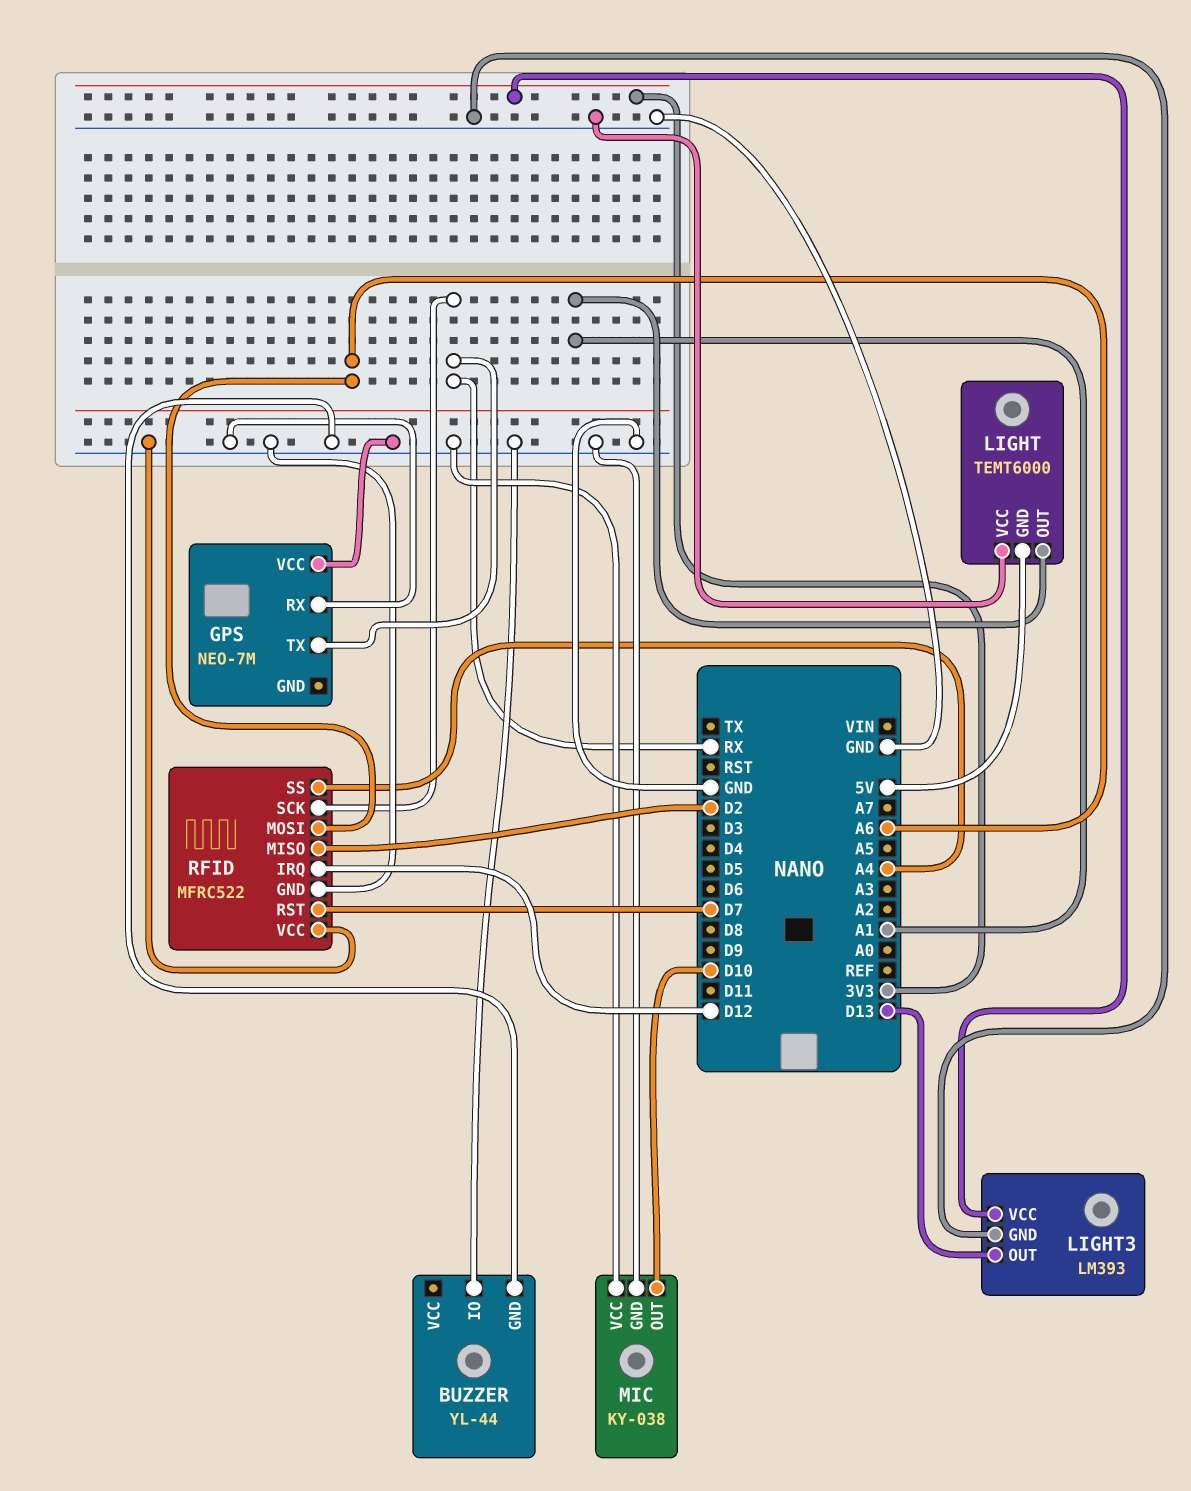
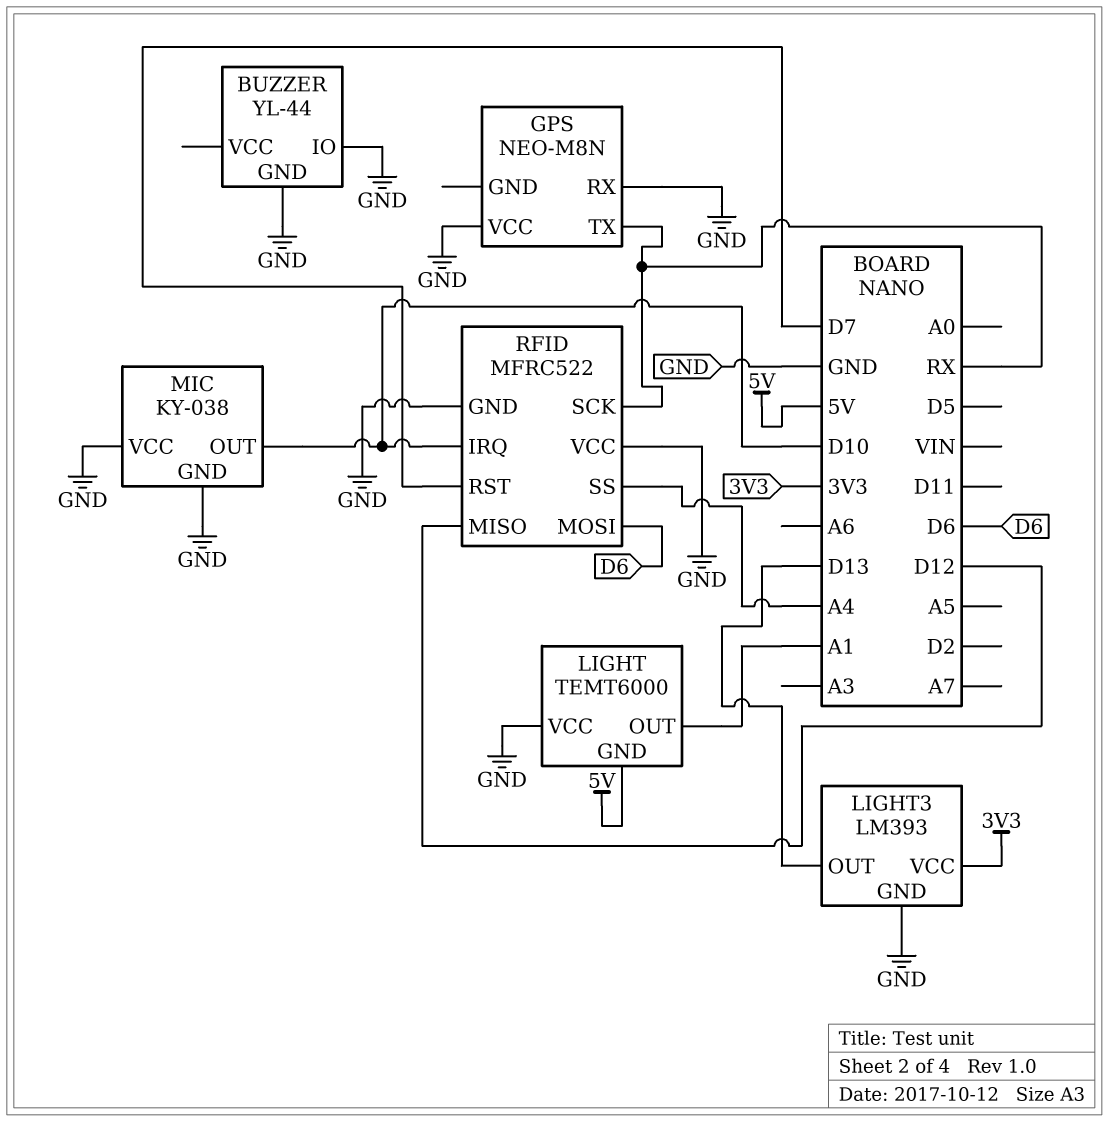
GPS: NEO-7M -> NEO-M8N
RFID pin IRQ: D12 -> D10
RFID pin MISO: D2 -> D12
RFID pin MOSI: A6 -> D6

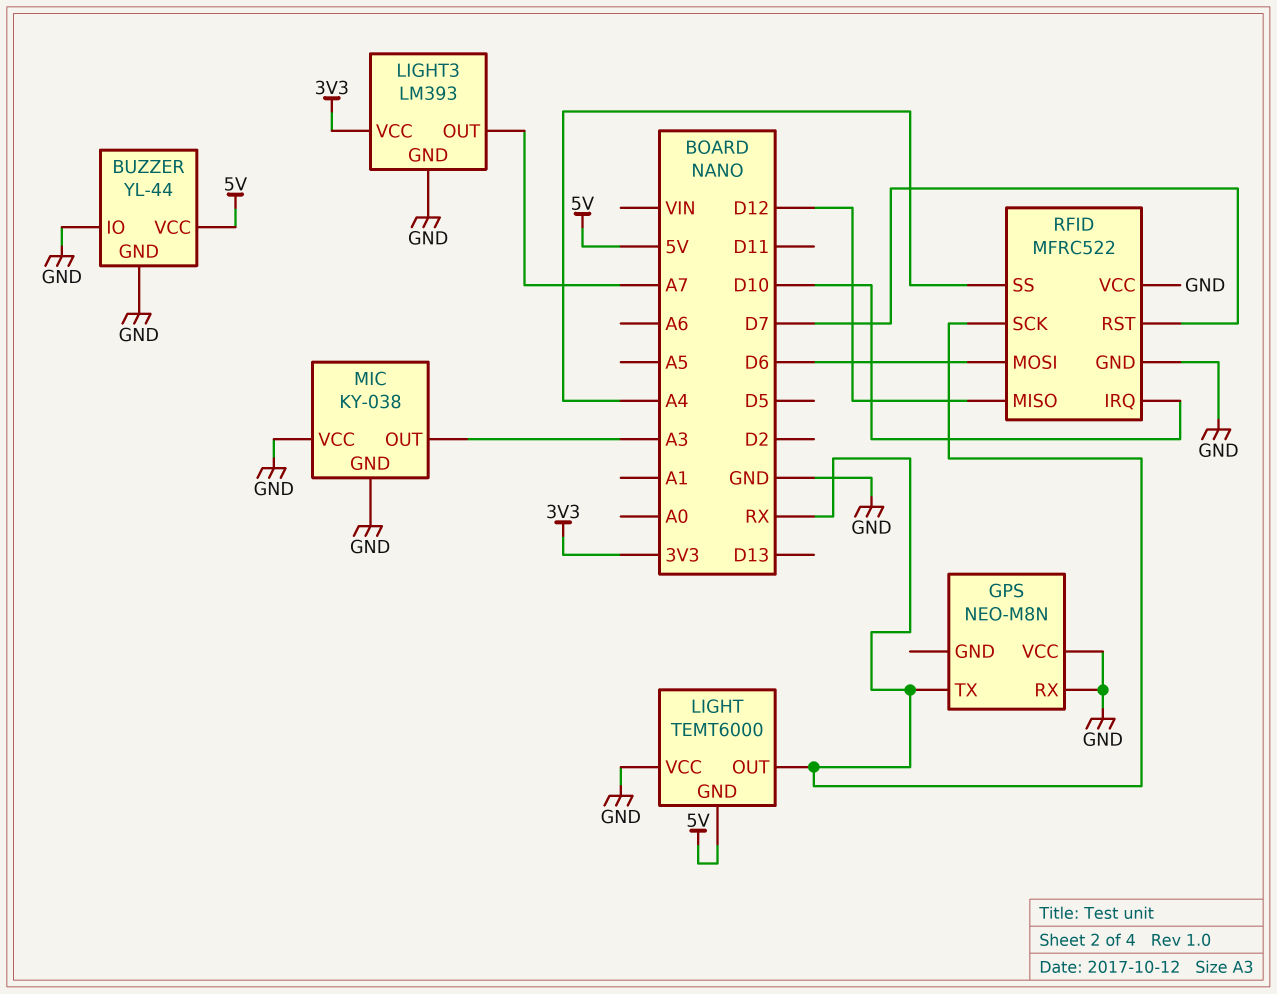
BUZZER pin VCC: none -> 5V
LIGHT pin OUT: A1 -> RX
LIGHT3 pin OUT: D13 -> A7
MIC pin OUT: D10 -> A3

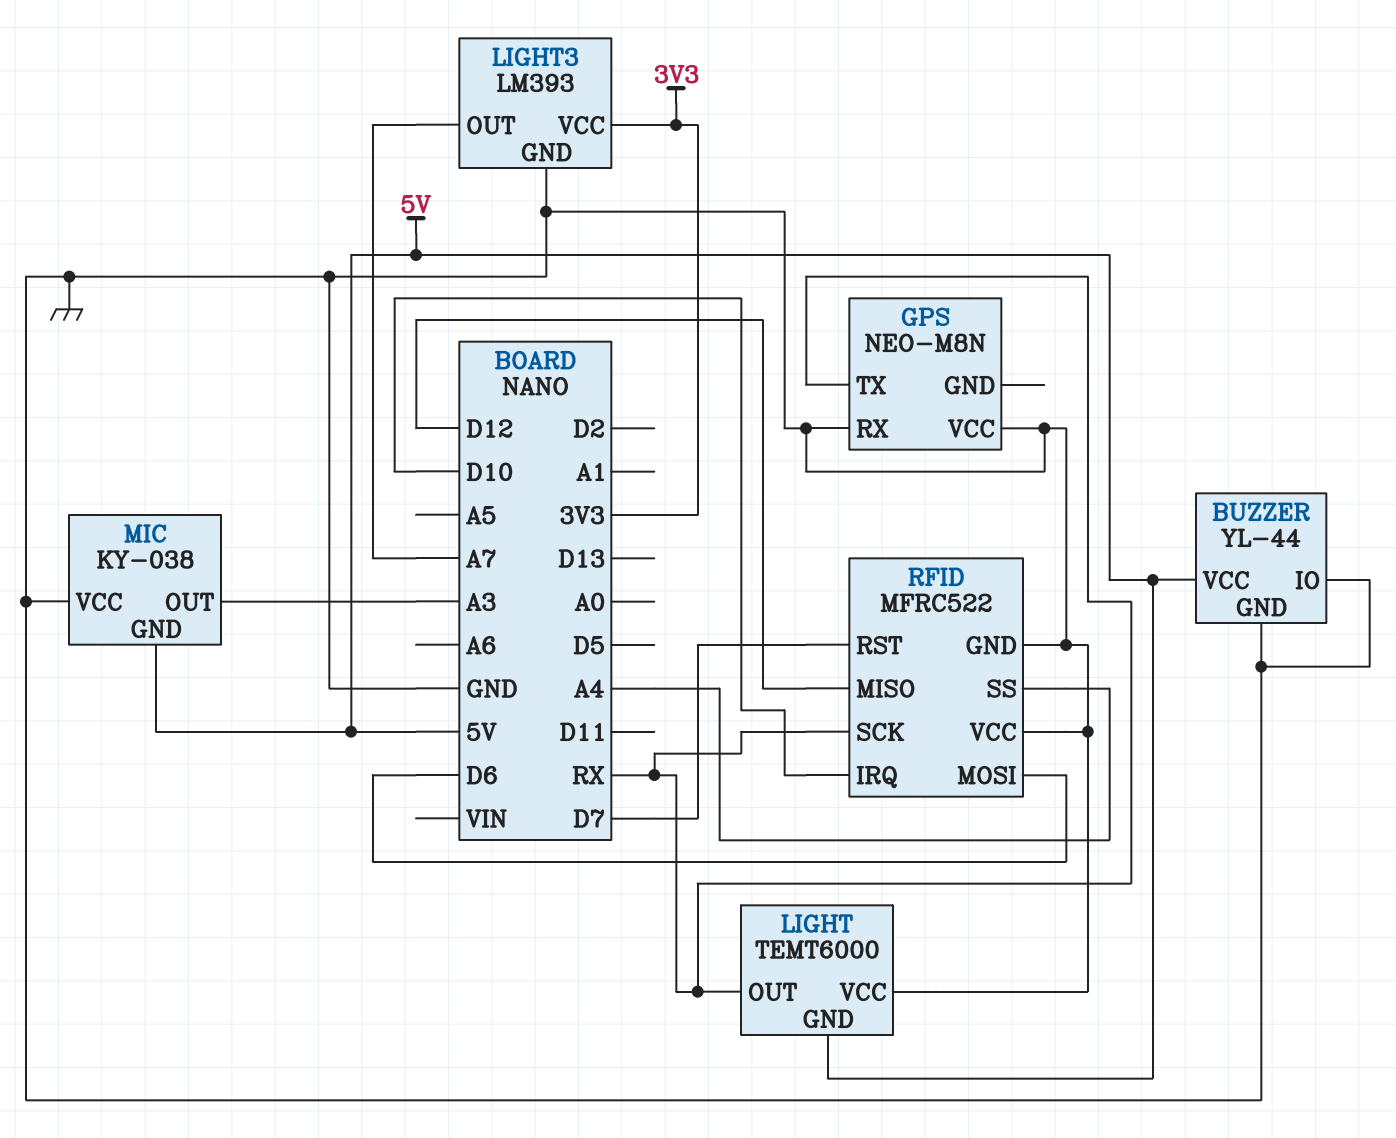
MIC pin GND: GND -> 5V

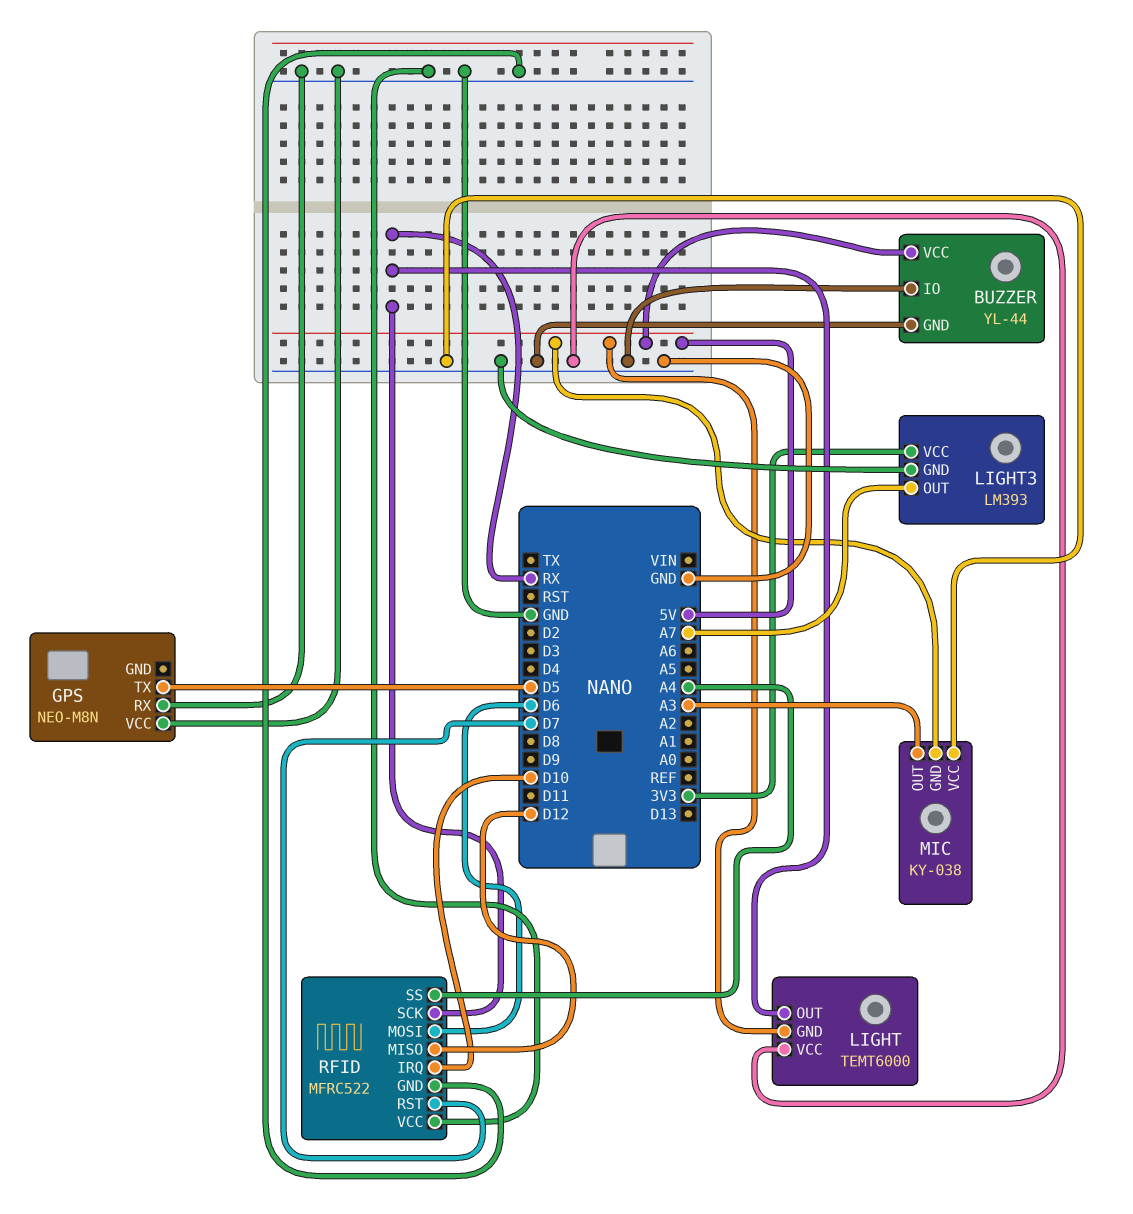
GPS pin TX: RX -> D5

